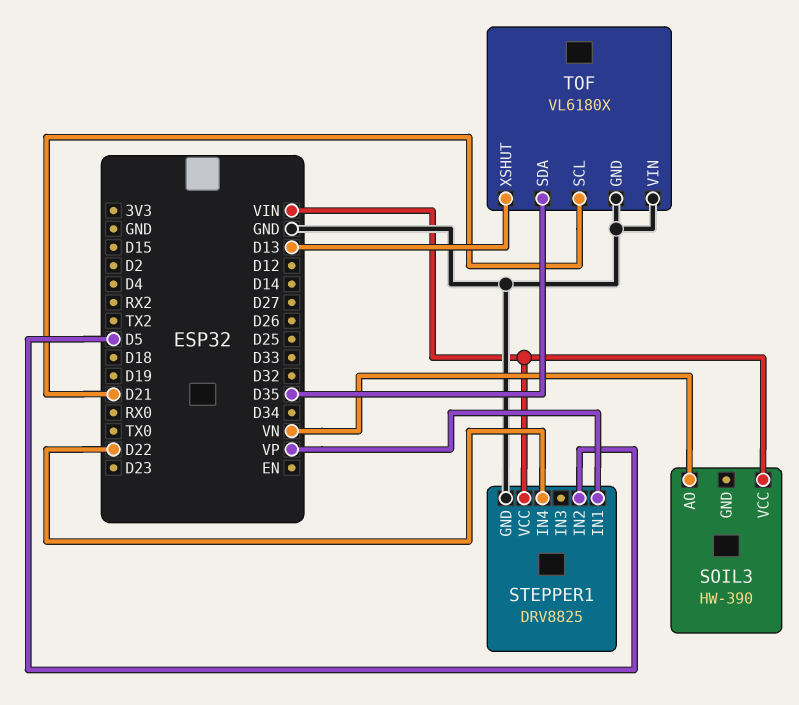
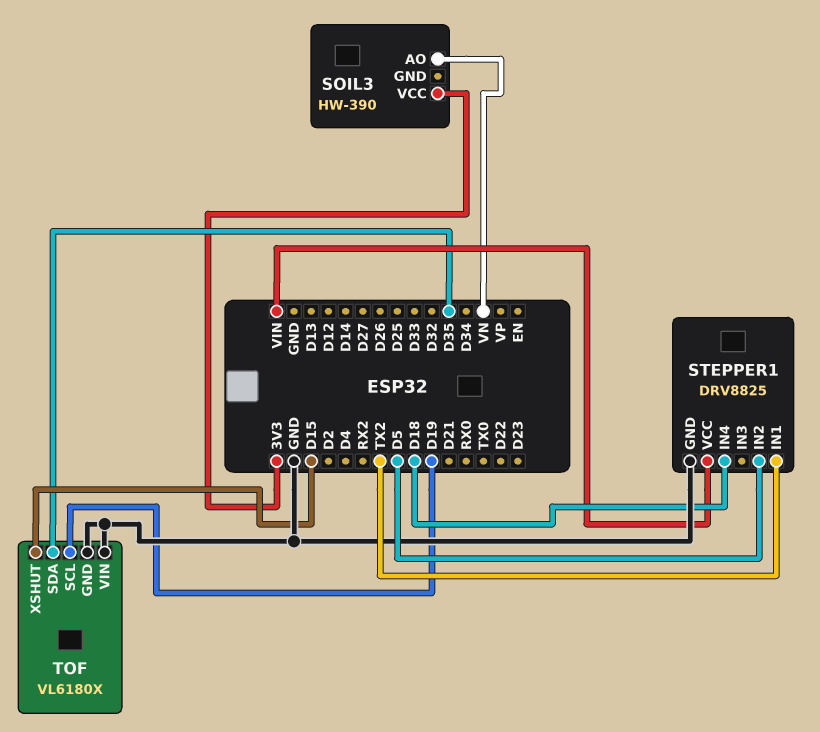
SOIL3 pin VCC: VIN -> 3V3
STEPPER1 pin IN1: VP -> TX2
STEPPER1 pin IN4: D22 -> D18
TOF pin SCL: D21 -> D19
TOF pin XSHUT: D13 -> D15

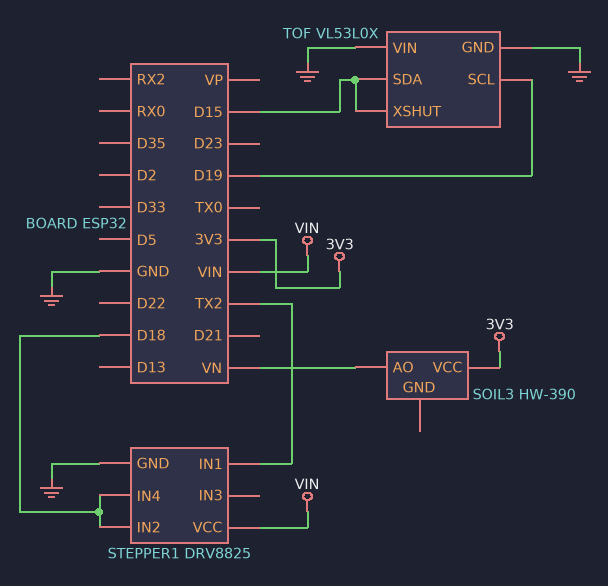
STEPPER1 pin IN2: D5 -> D18
TOF: VL6180X -> VL53L0X
TOF pin SDA: D35 -> D15

